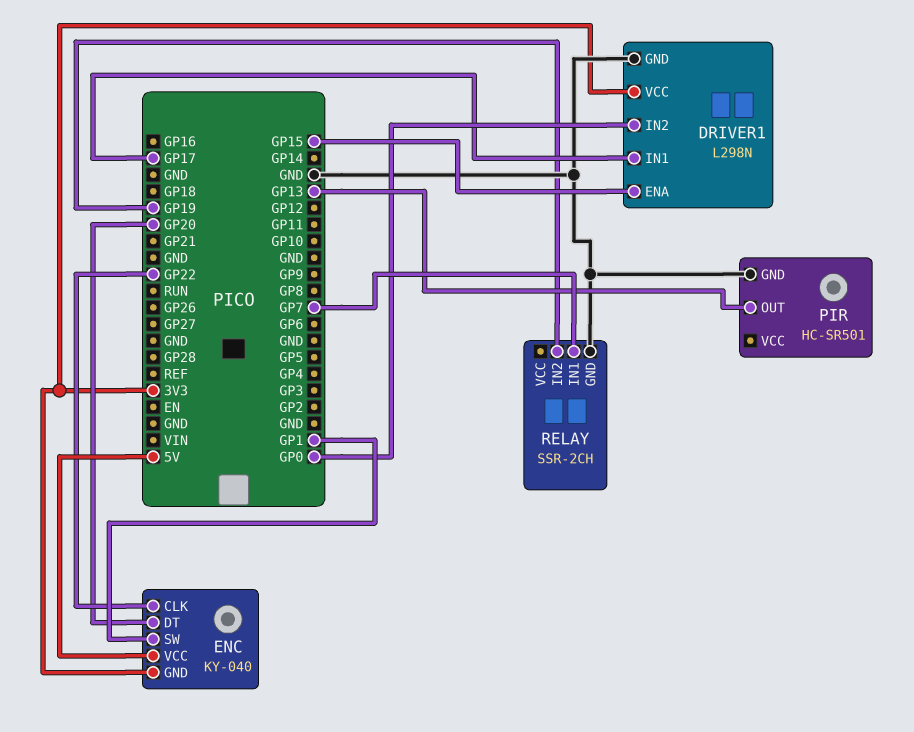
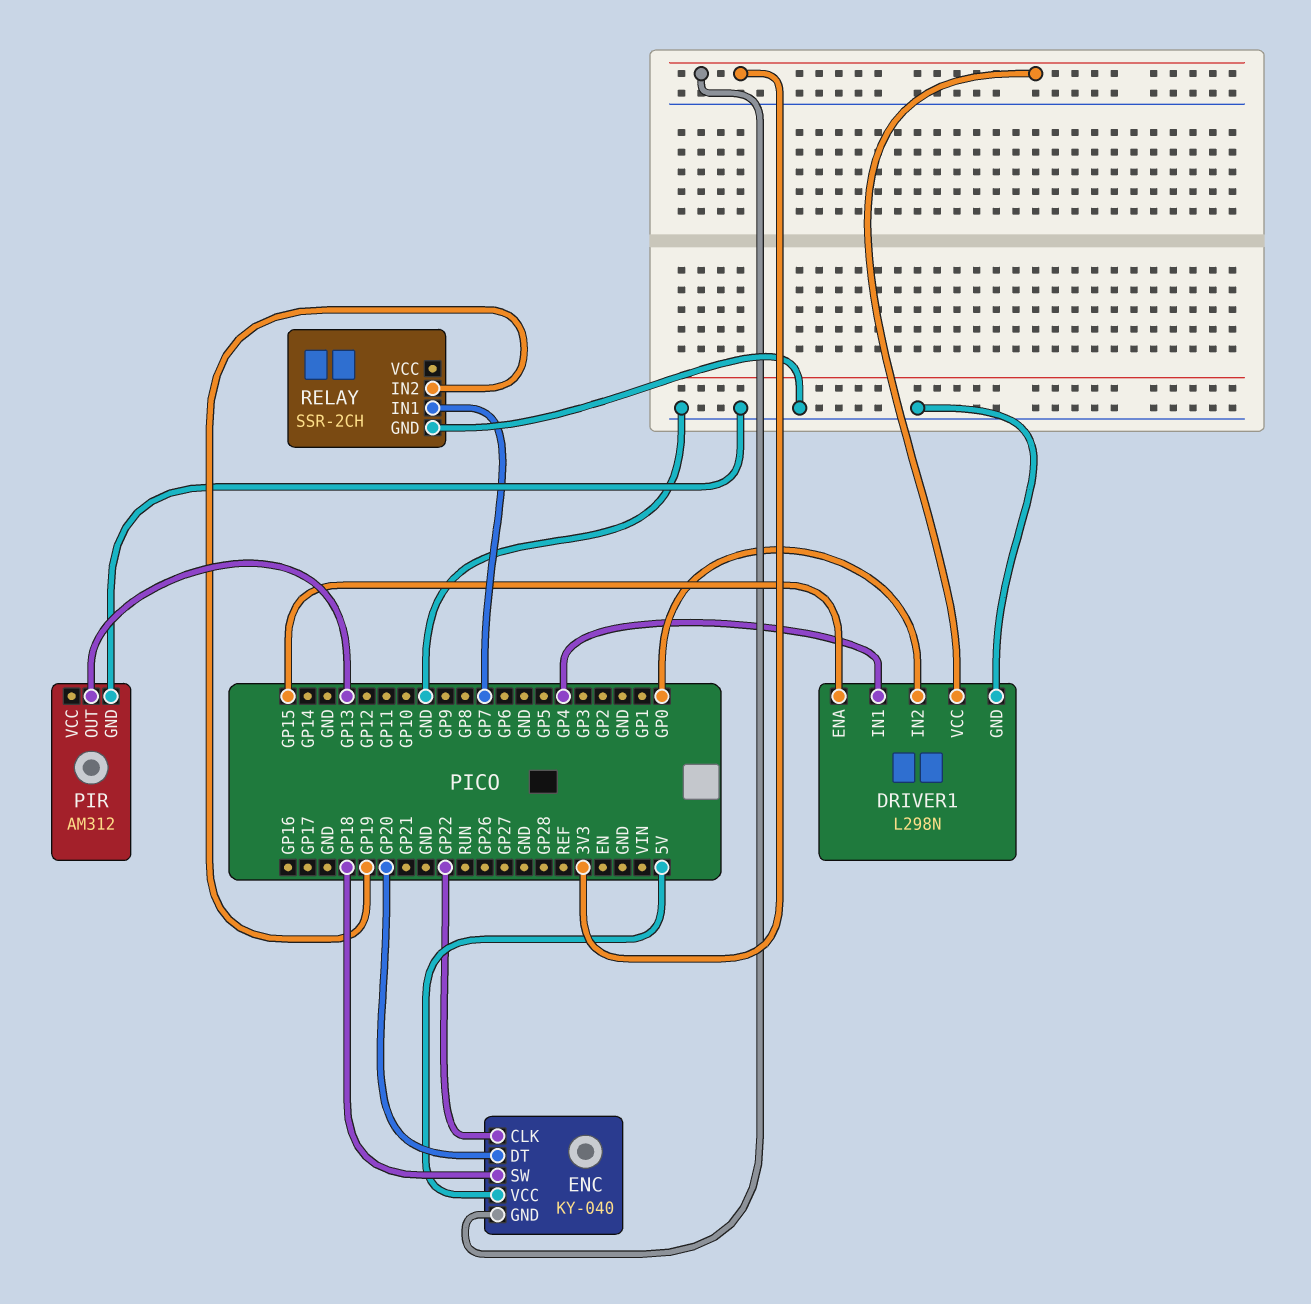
DRIVER1 pin IN1: GP17 -> GP4
ENC pin SW: GP1 -> GP18
PIR: HC-SR501 -> AM312

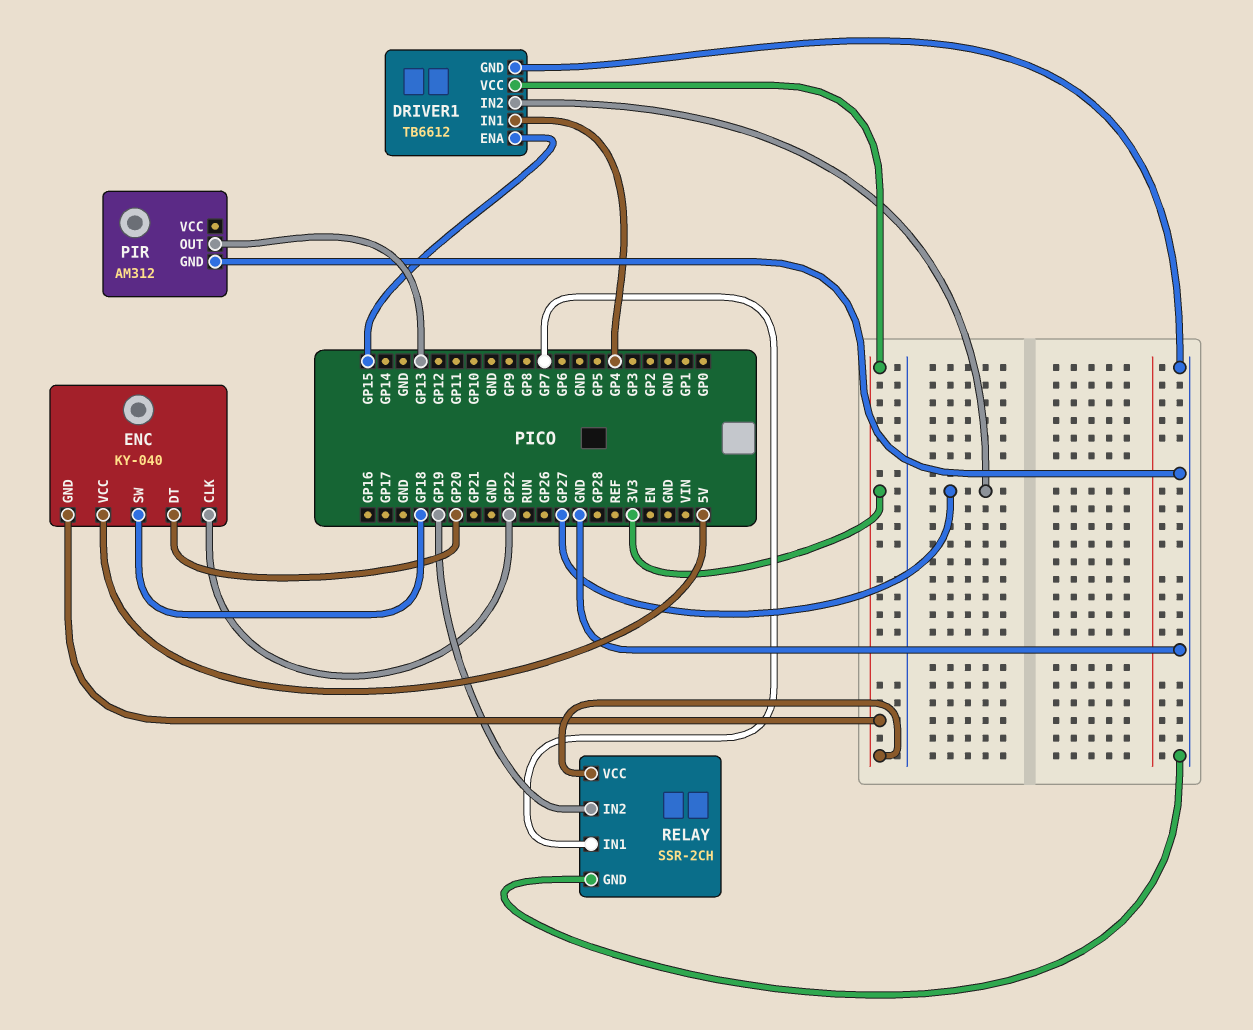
DRIVER1: L298N -> TB6612
DRIVER1 pin IN2: GP0 -> GP27
RELAY pin VCC: none -> 3V3

